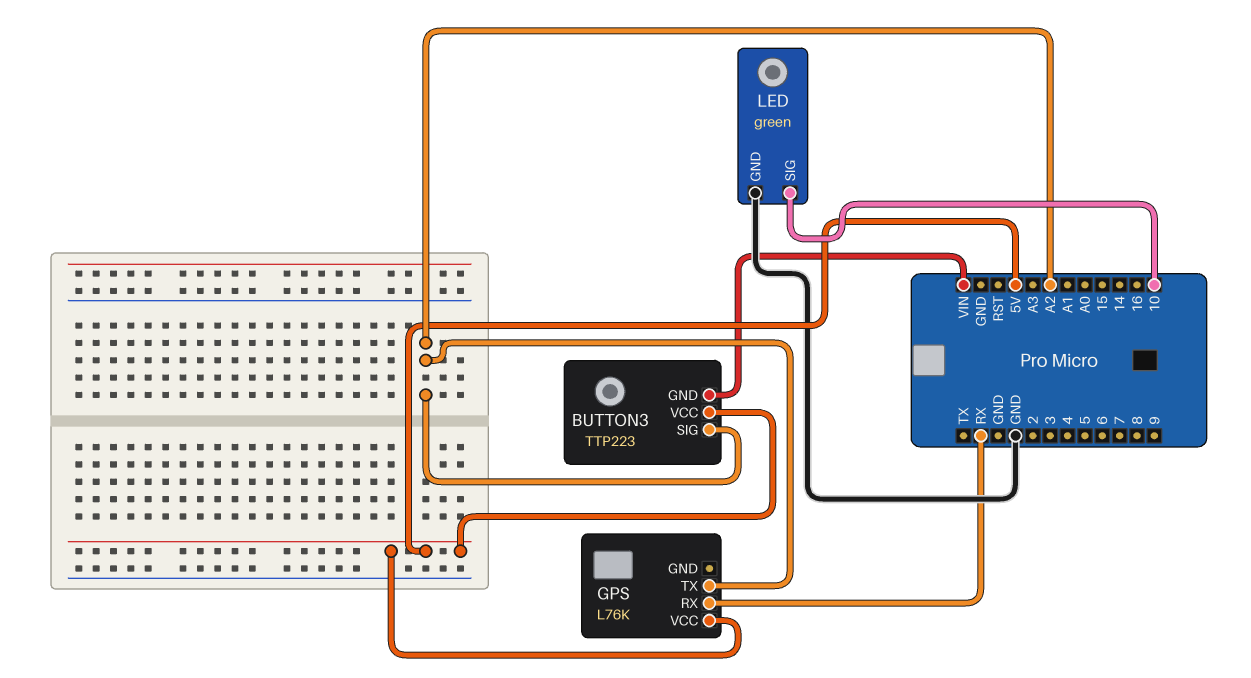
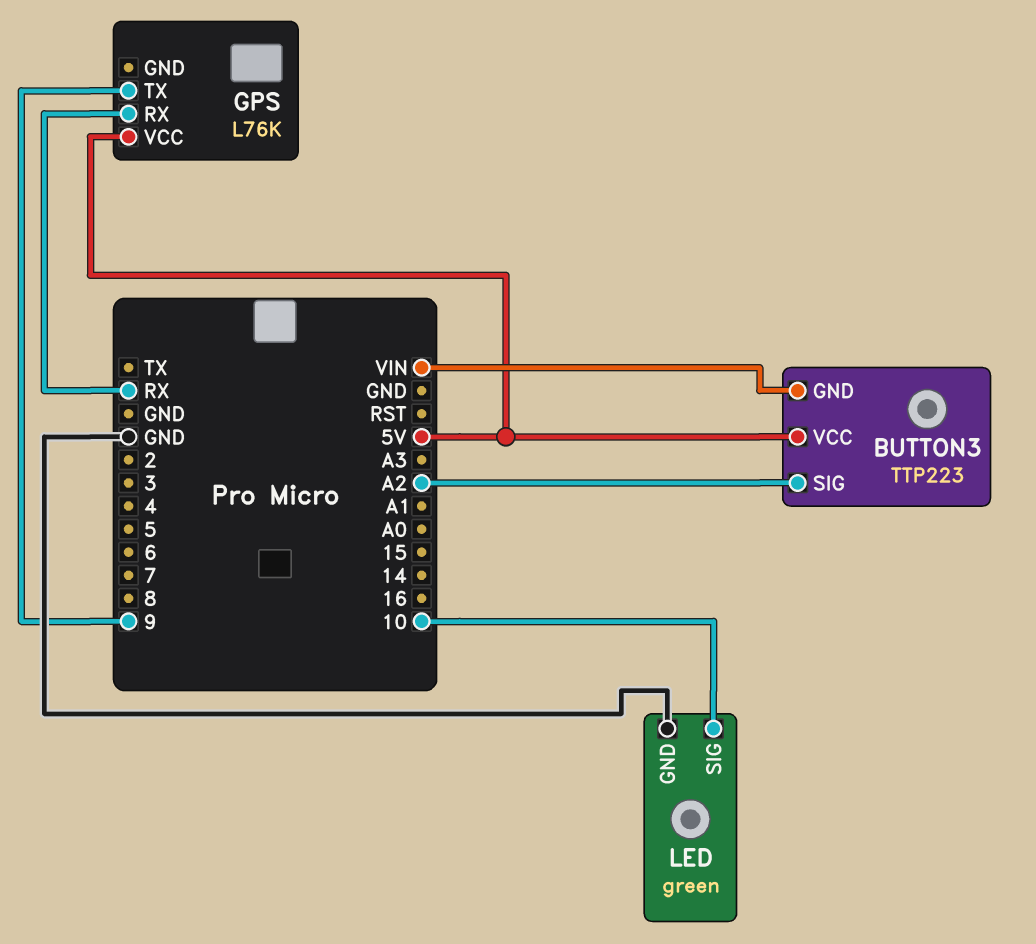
GPS pin TX: A2 -> 9

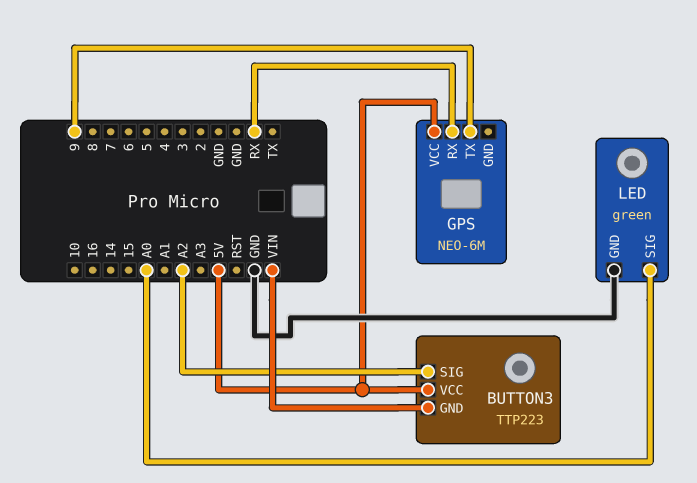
GPS: L76K -> NEO-6M
LED pin SIG: 10 -> A0

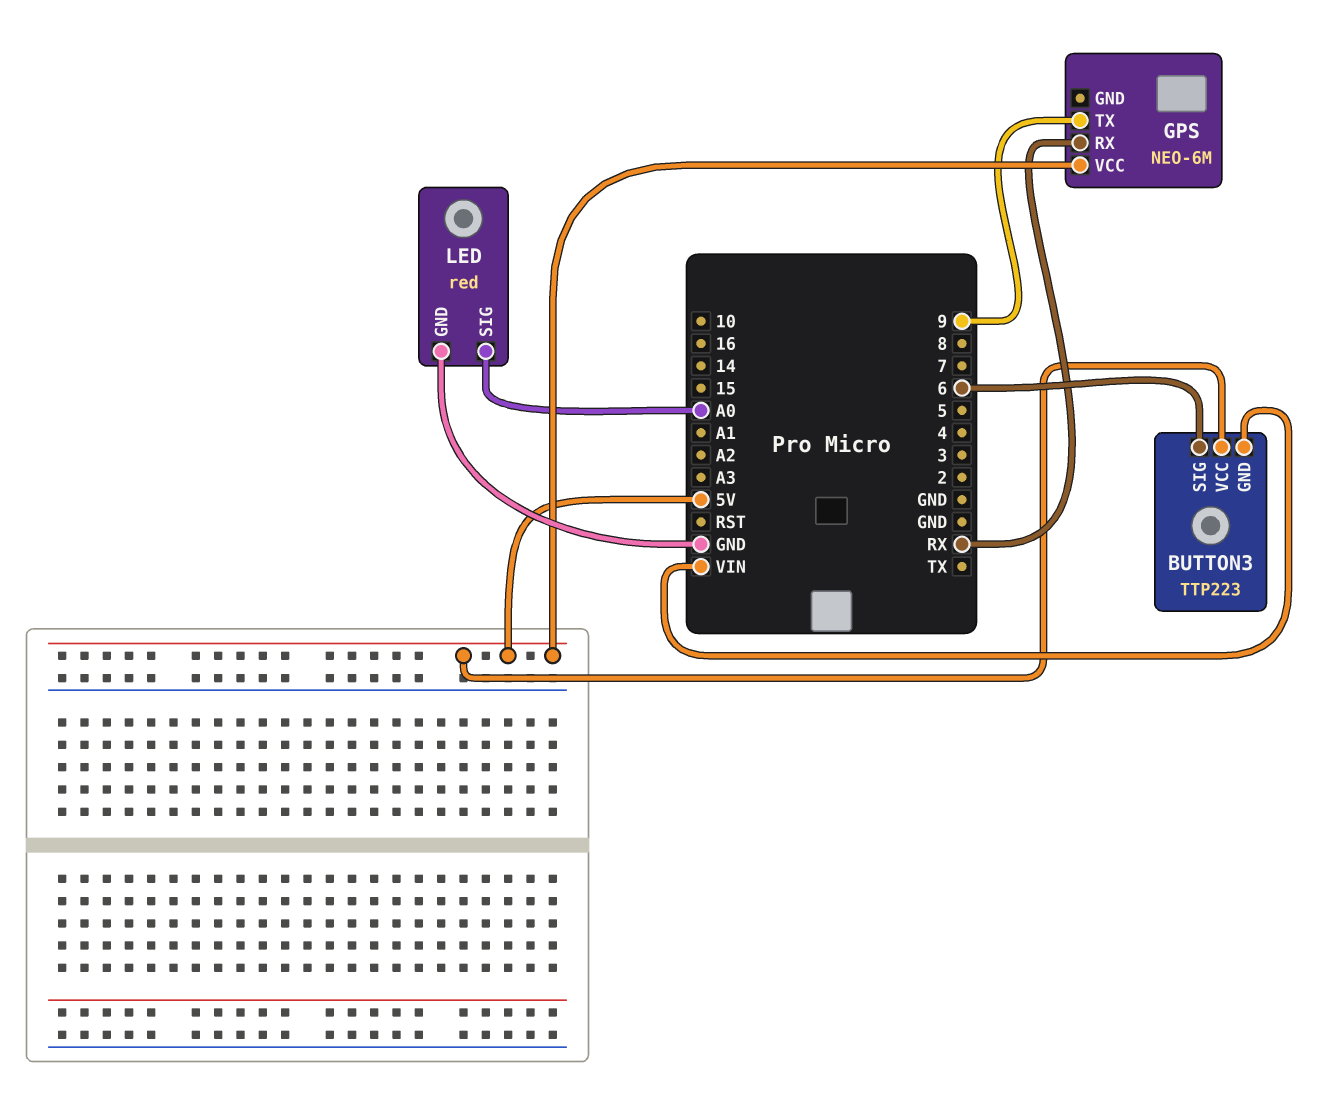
BUTTON3 pin SIG: A2 -> 6
LED: green -> red

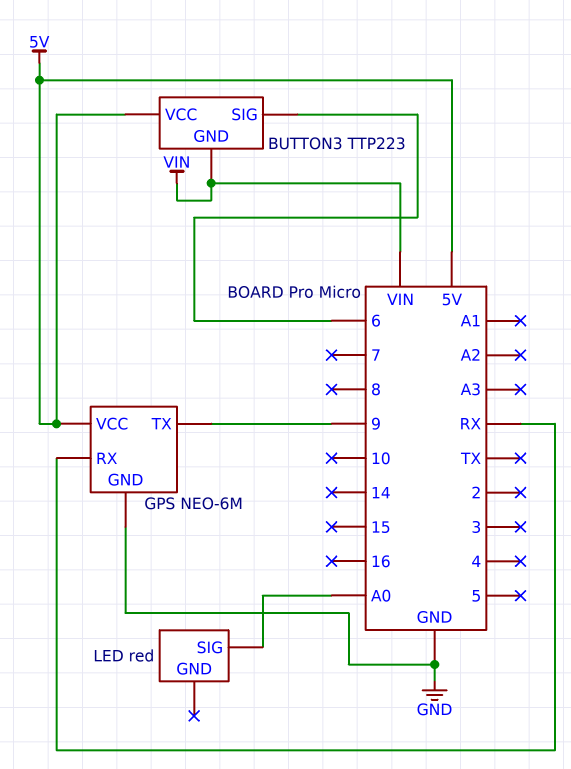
GPS pin GND: none -> GND
LED pin GND: GND -> none

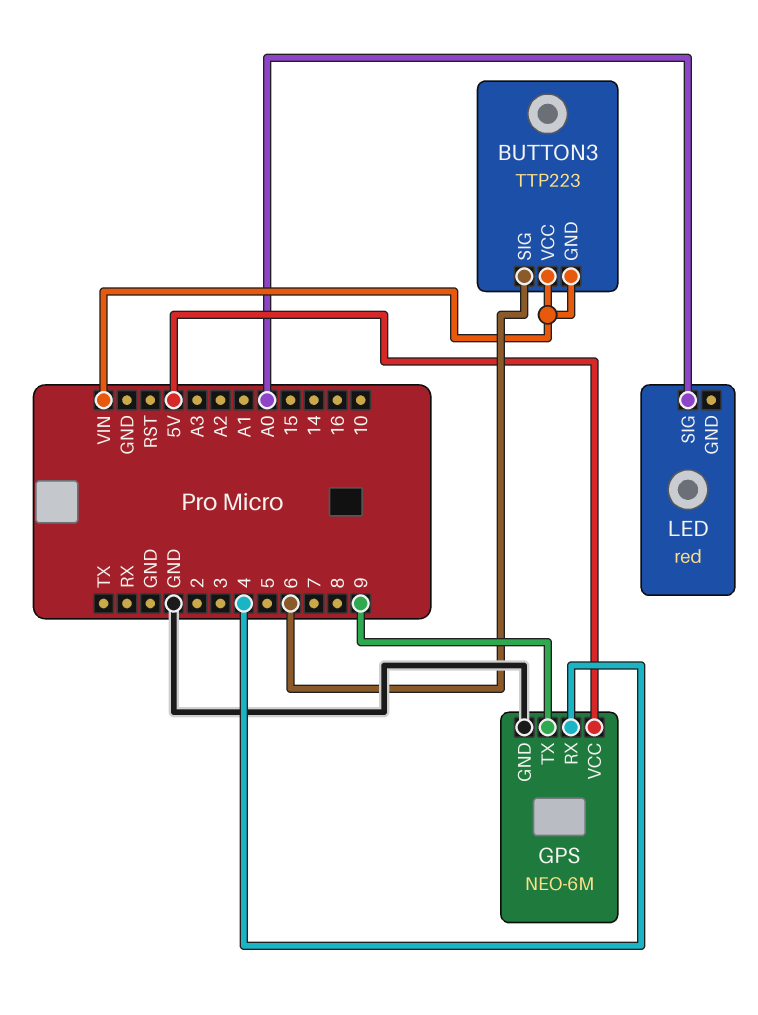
BUTTON3 pin VCC: 5V -> VIN
GPS pin RX: RX -> 4

